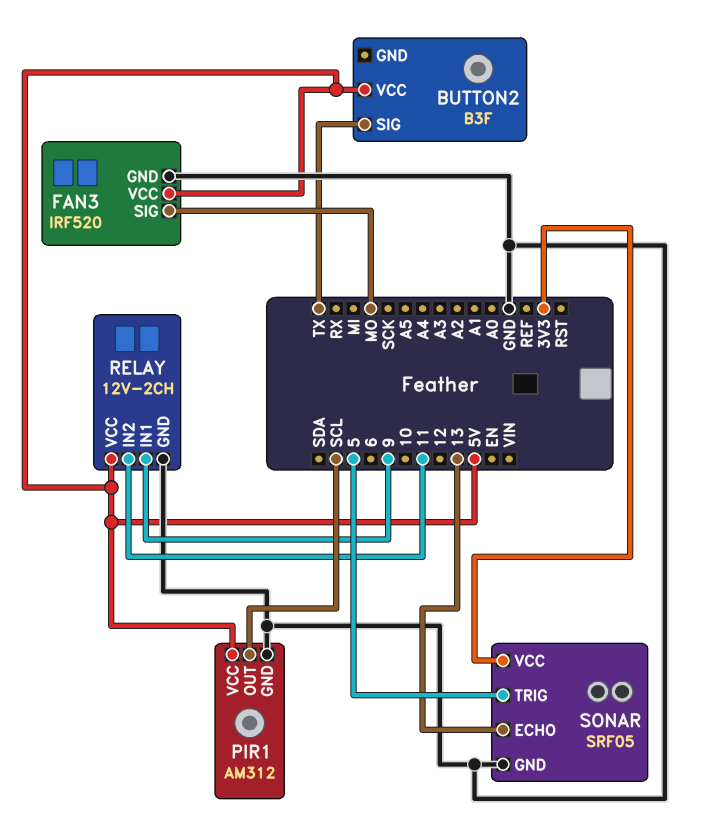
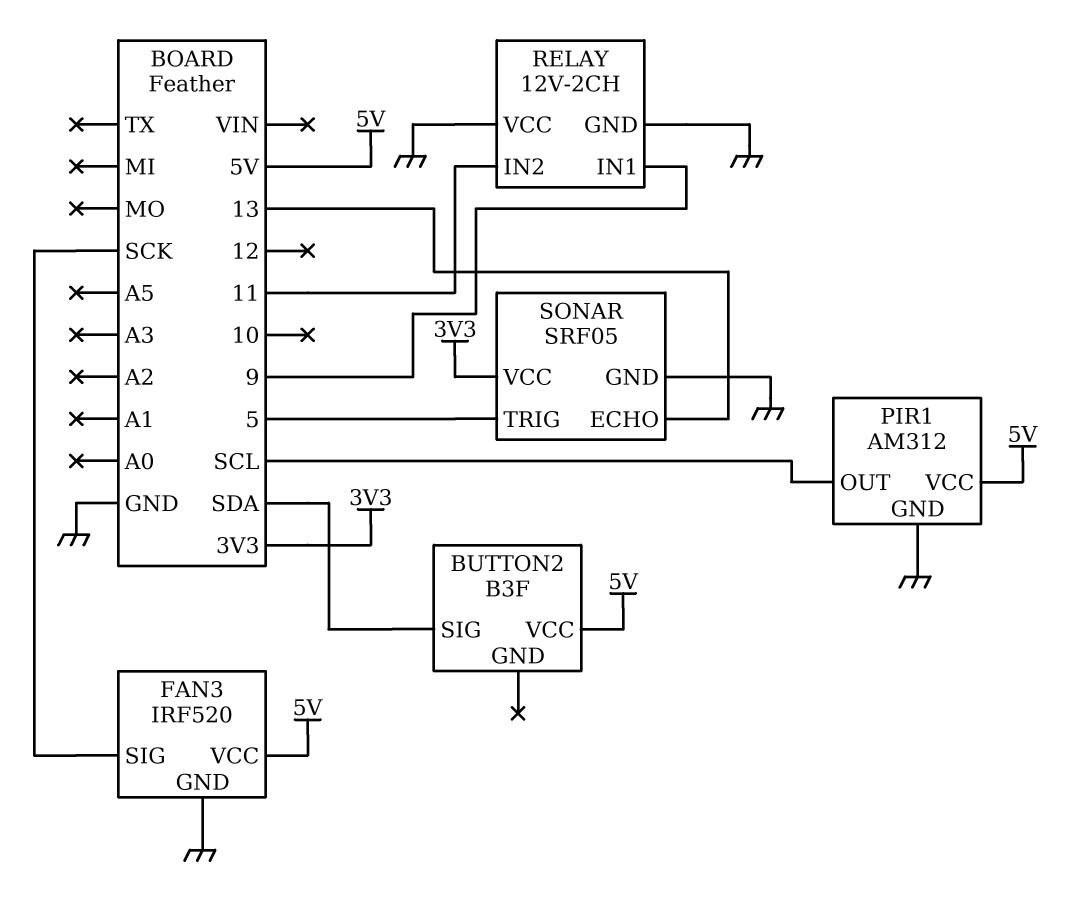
BUTTON2 pin SIG: TX -> SDA
FAN3 pin SIG: MO -> SCK
RELAY pin VCC: 5V -> GND

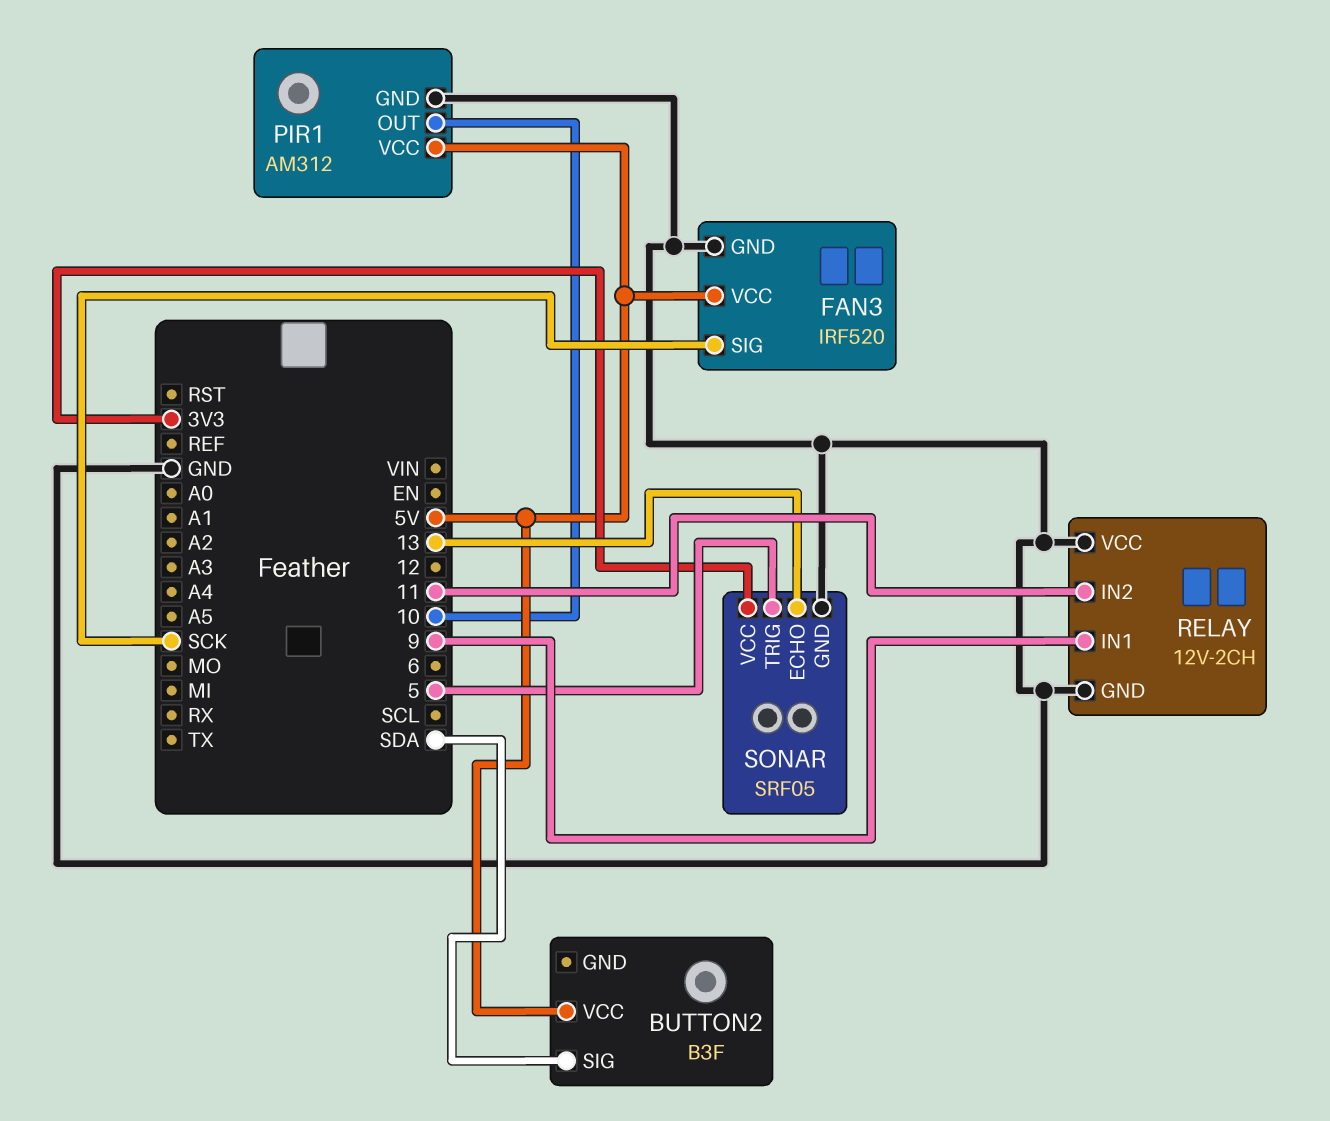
PIR1 pin OUT: SCL -> 10

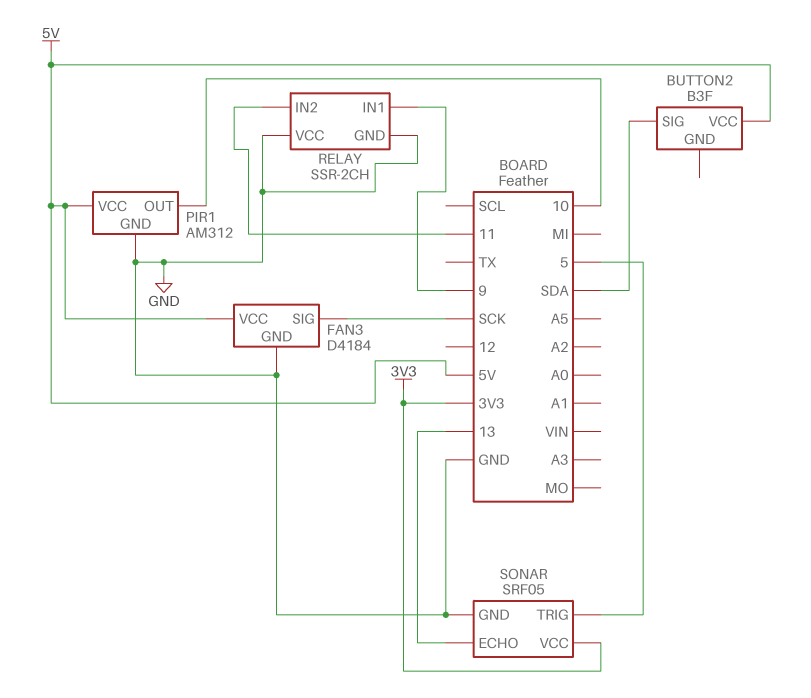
FAN3: IRF520 -> D4184
RELAY: 12V-2CH -> SSR-2CH

